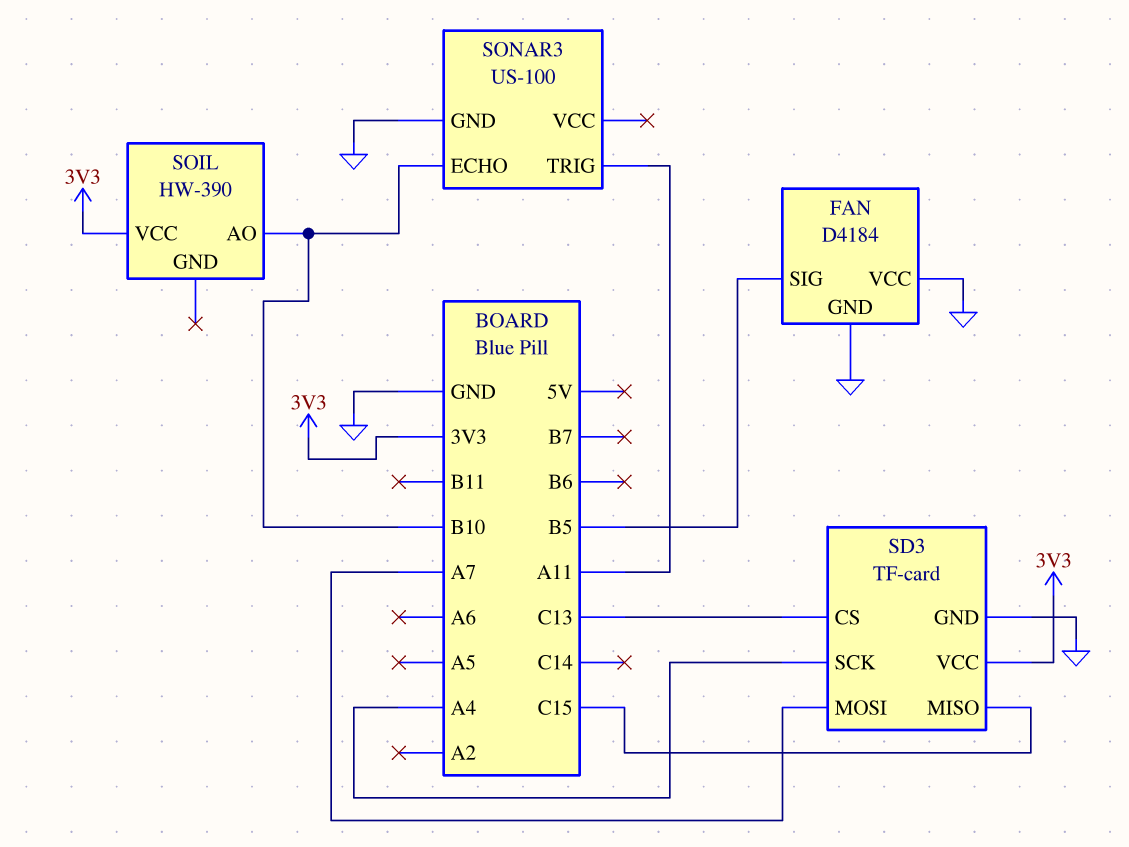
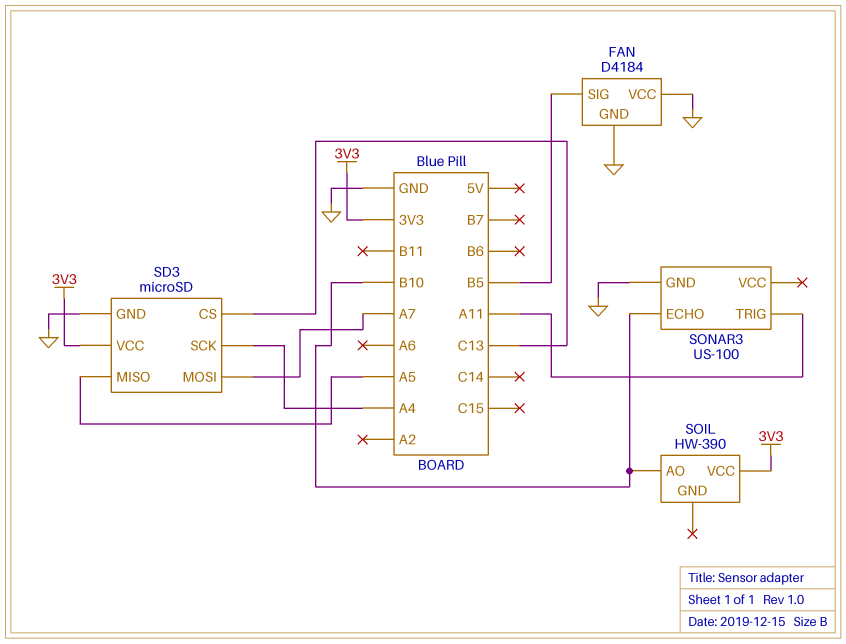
SD3: TF-card -> microSD
SD3 pin MISO: C15 -> A5

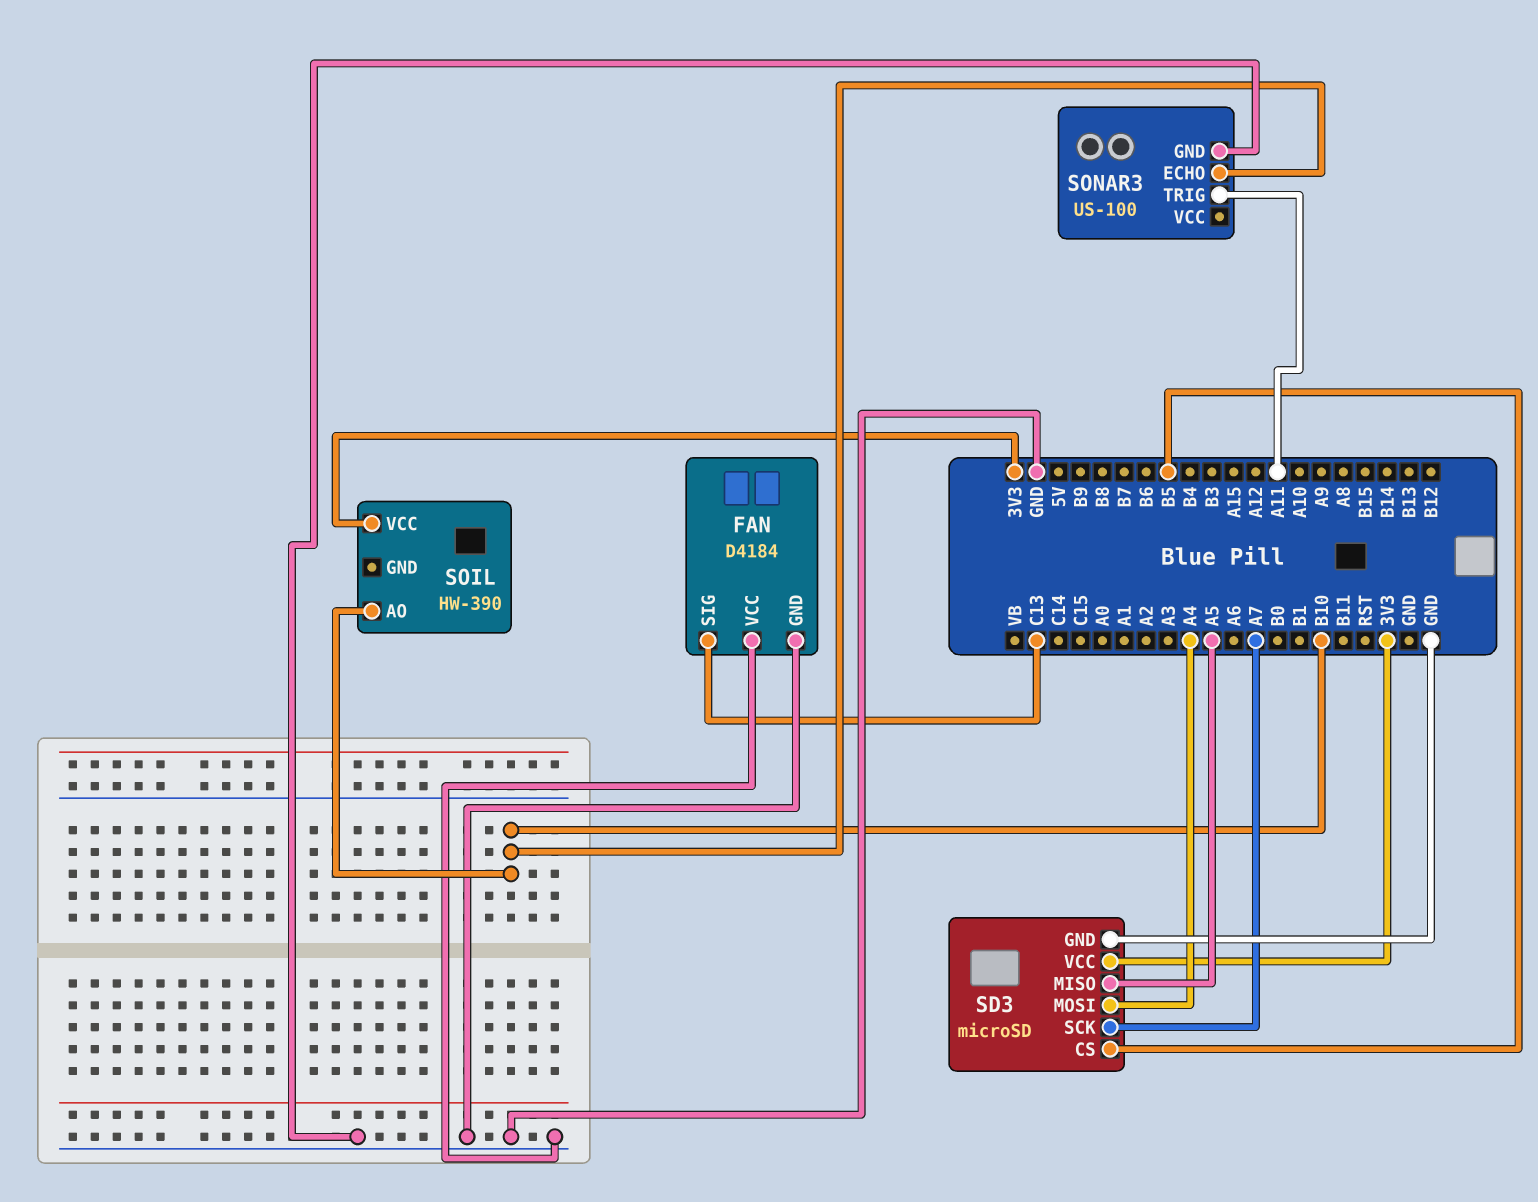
FAN pin SIG: B5 -> C13
SD3 pin CS: C13 -> B5
SD3 pin MOSI: A7 -> A4
SD3 pin SCK: A4 -> A7

